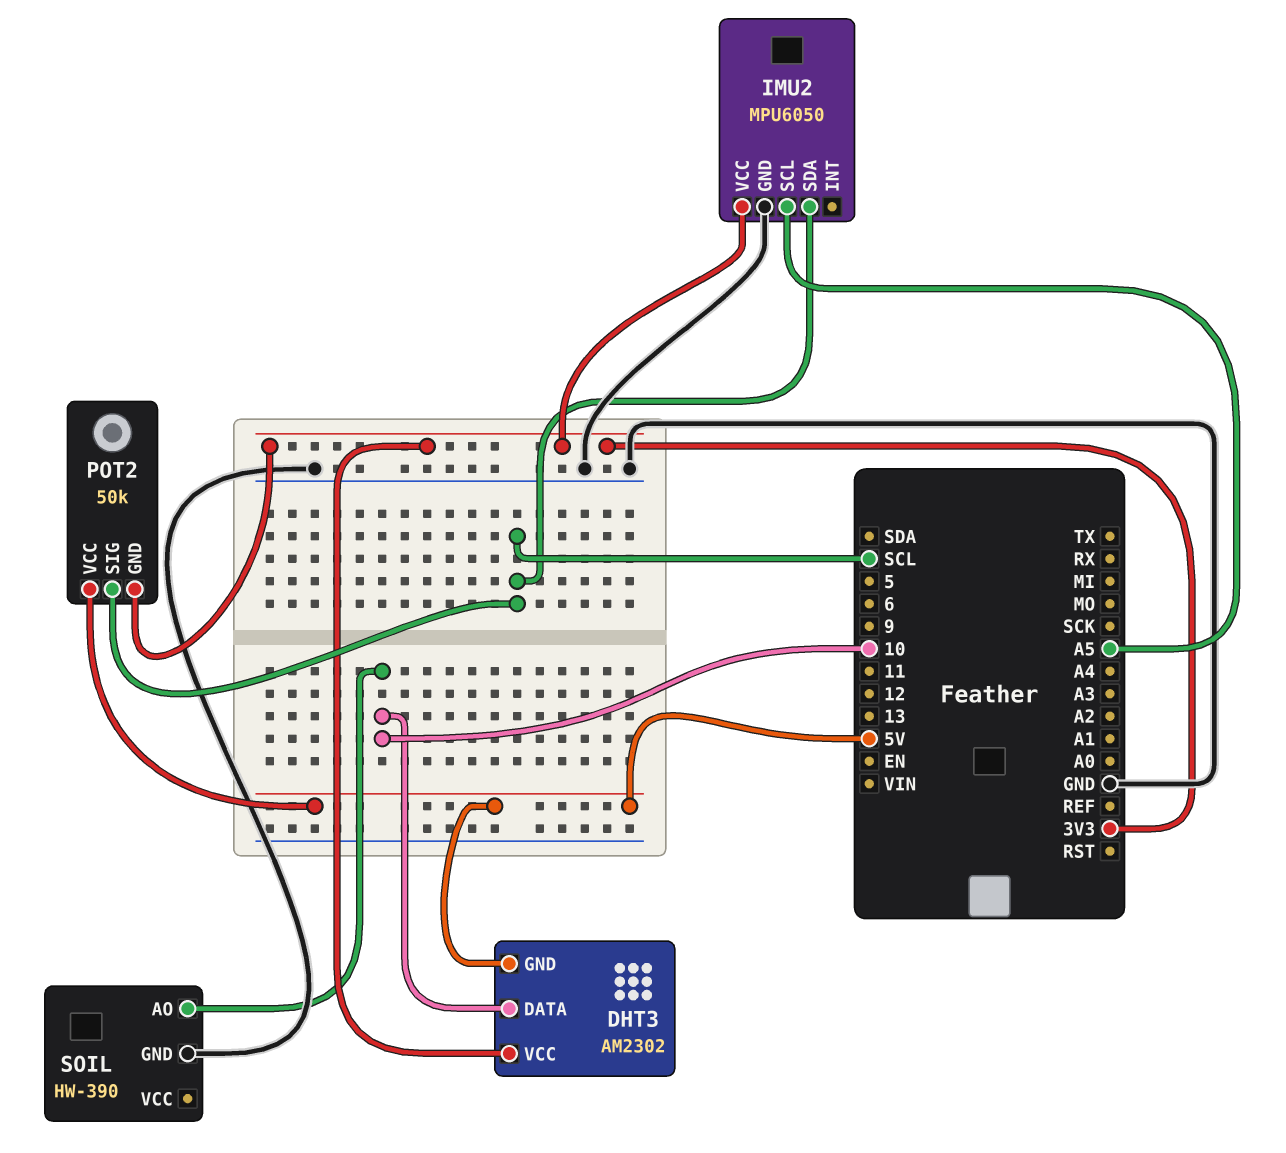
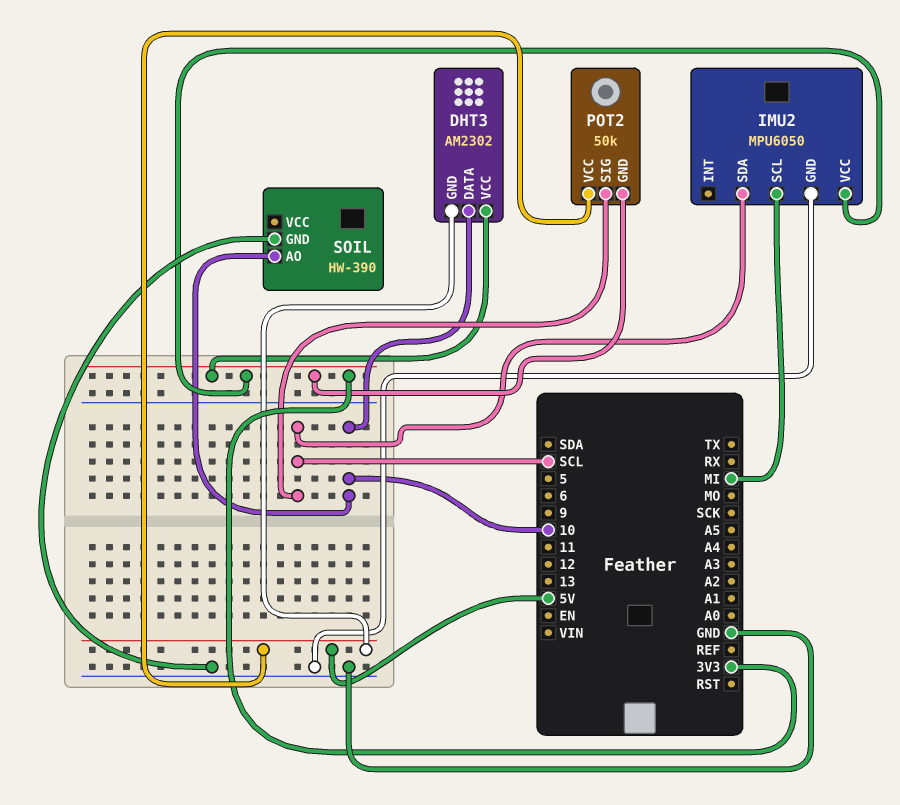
IMU2 pin SCL: A5 -> MI

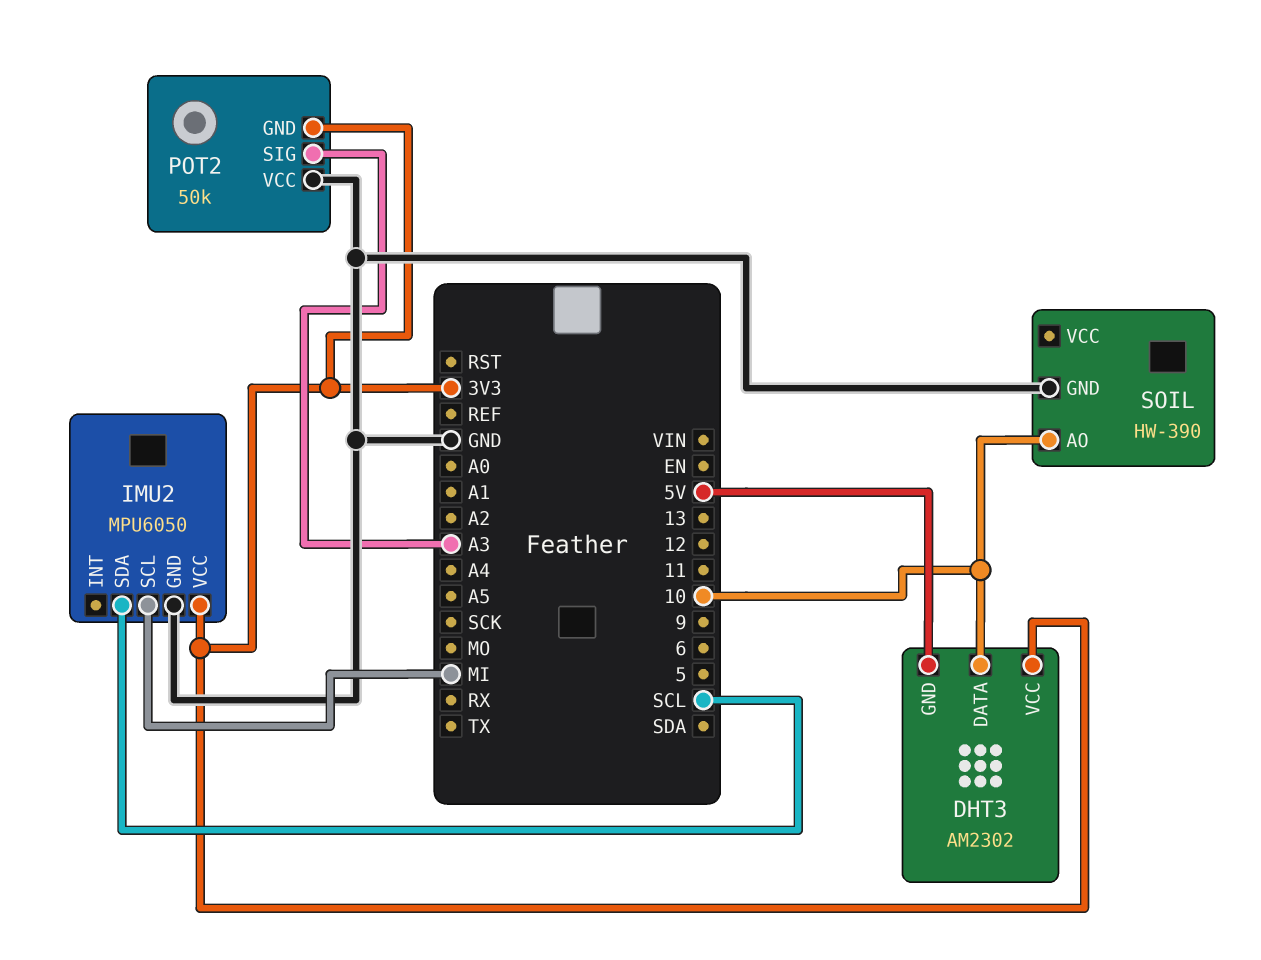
POT2 pin SIG: SCL -> A3
POT2 pin VCC: 5V -> GND

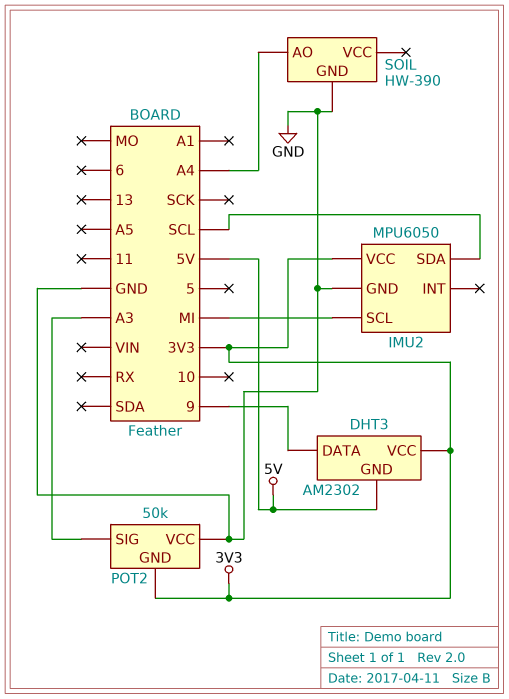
DHT3 pin DATA: 10 -> 9
SOIL pin AO: 10 -> A4

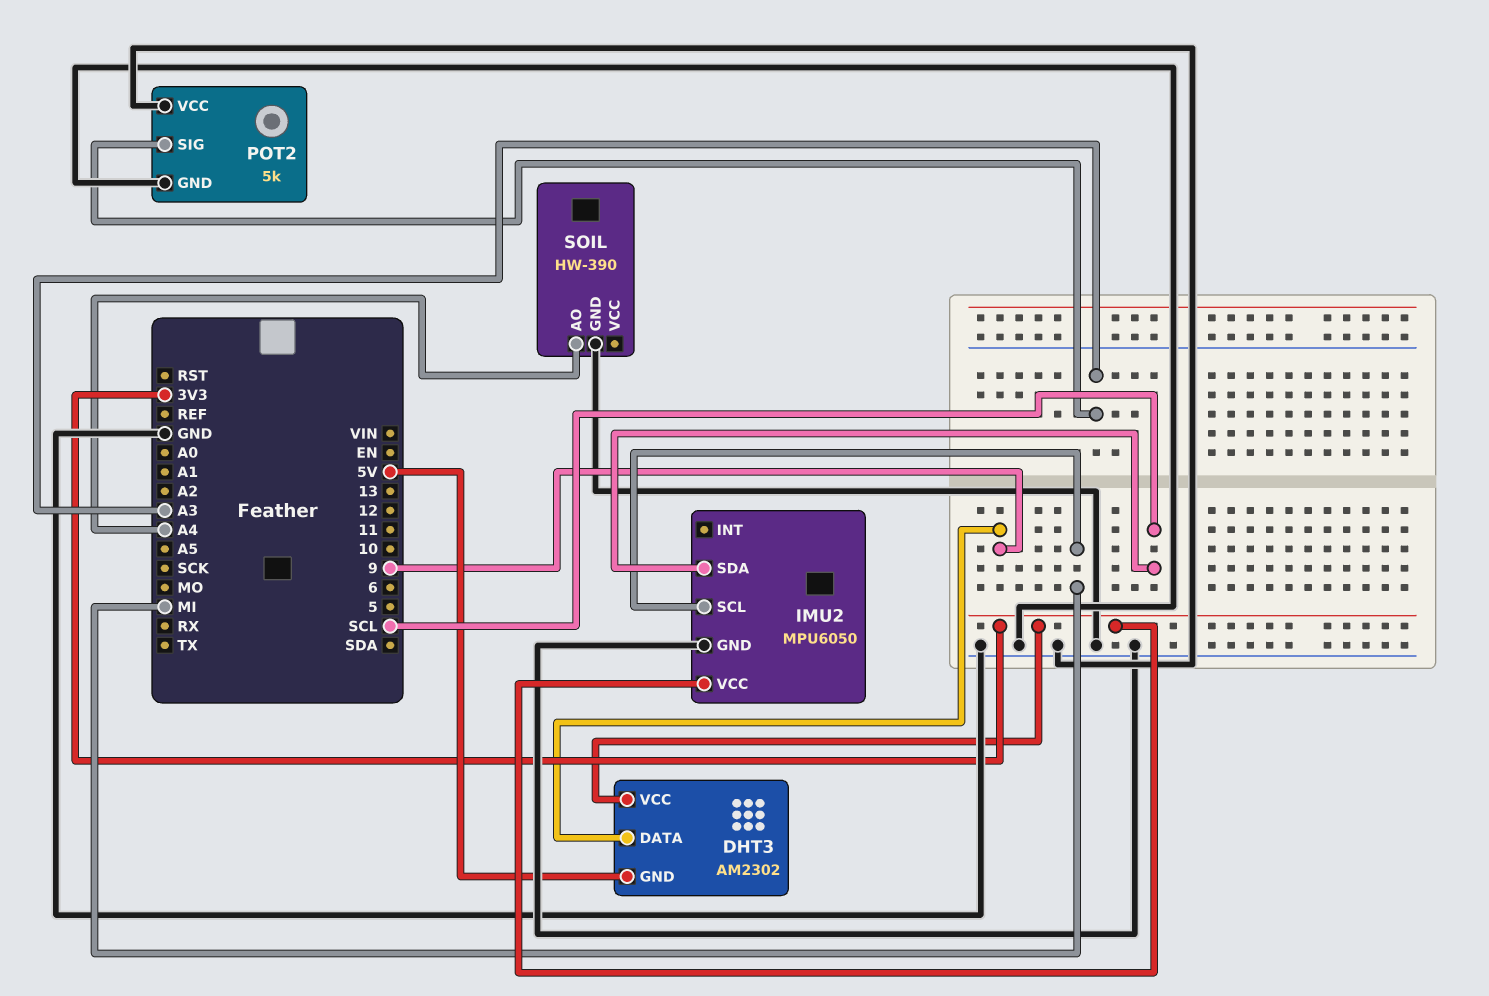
POT2: 50k -> 5k
POT2 pin GND: 3V3 -> GND

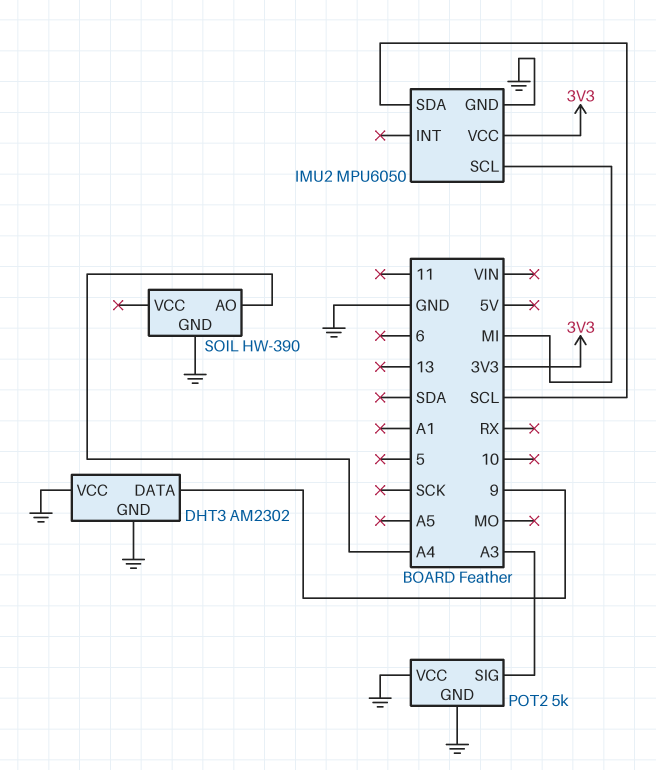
DHT3 pin GND: 5V -> GND
DHT3 pin VCC: 3V3 -> GND

